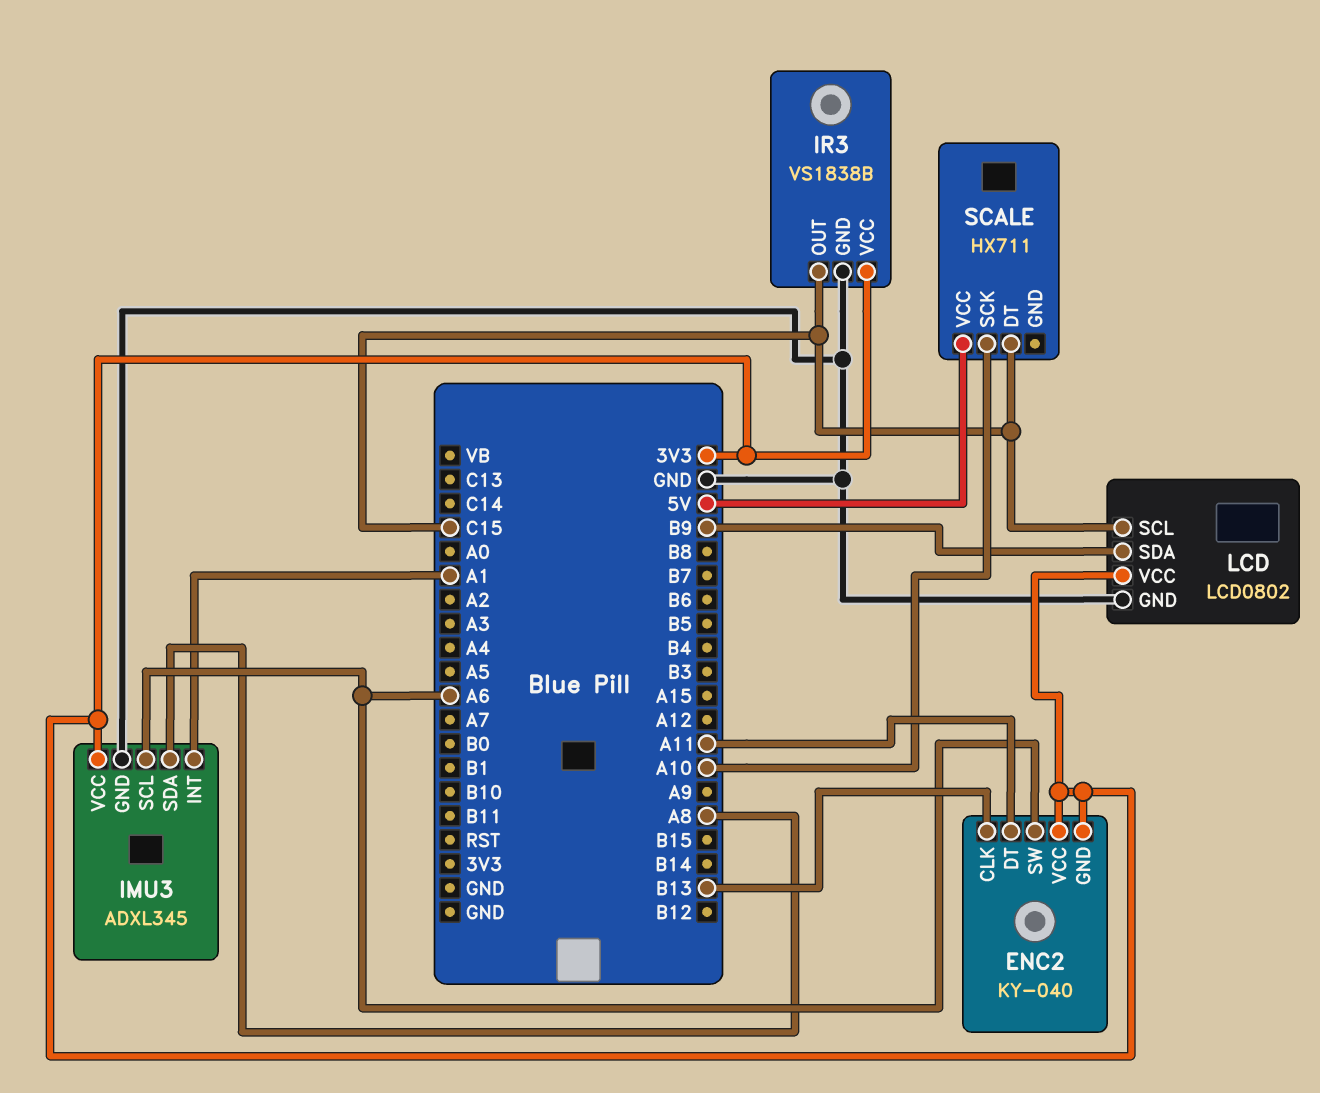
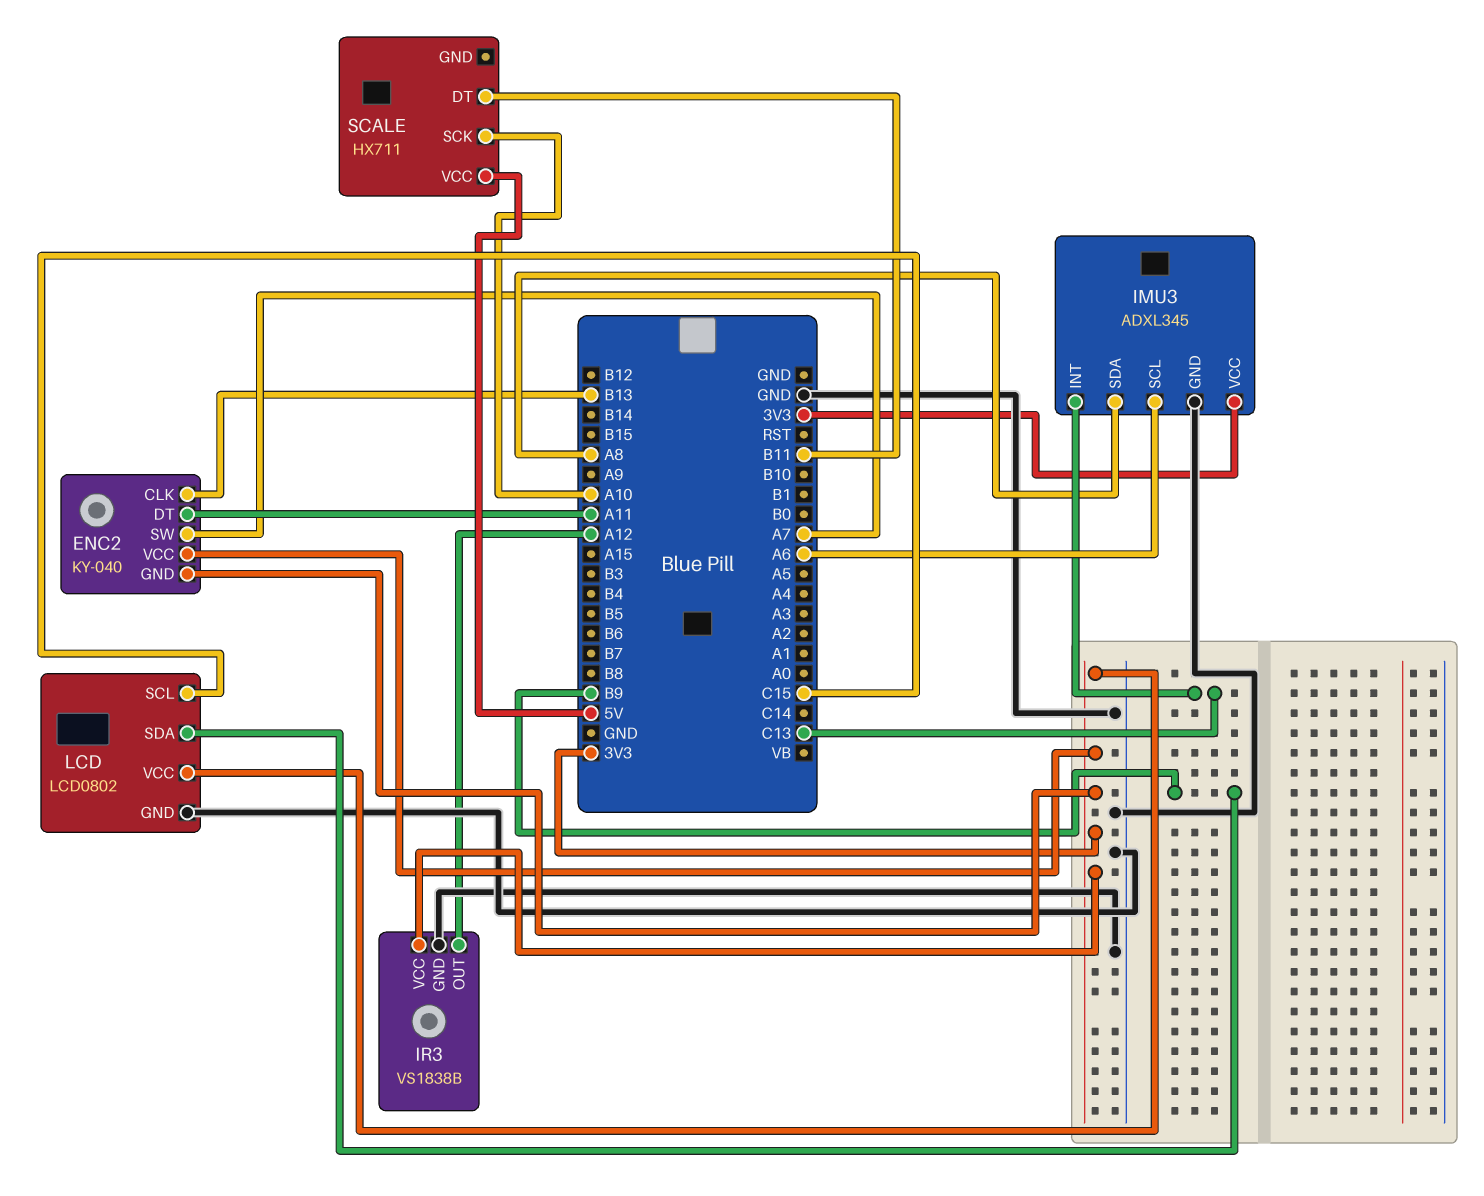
ENC2 pin SW: A6 -> A7
IMU3 pin INT: A1 -> C13
IR3 pin OUT: C15 -> A12
SCALE pin DT: C15 -> B11

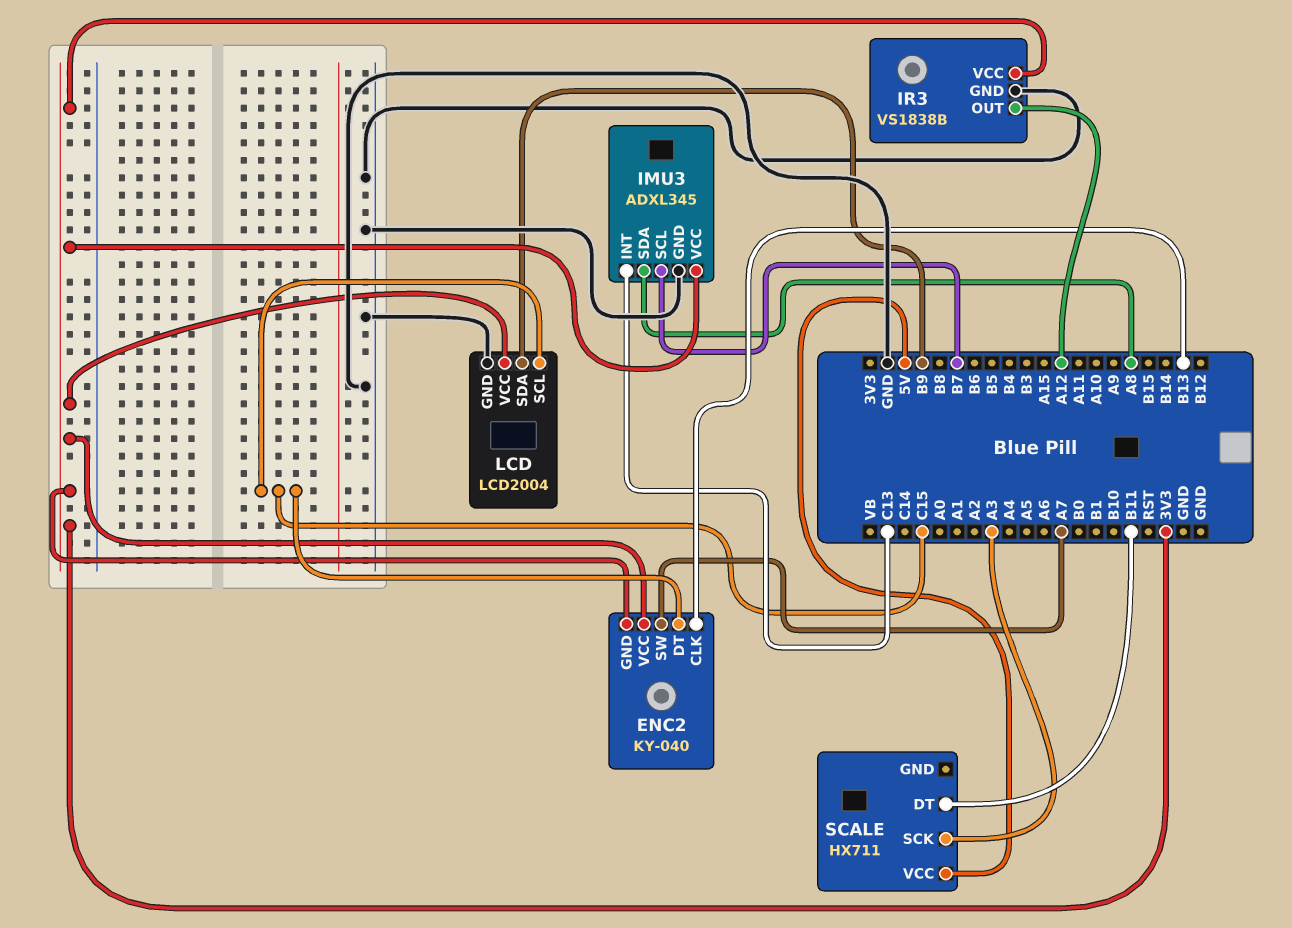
ENC2 pin DT: A11 -> C15
IMU3 pin SCL: A6 -> B7
LCD: LCD0802 -> LCD2004
SCALE pin SCK: A10 -> A3

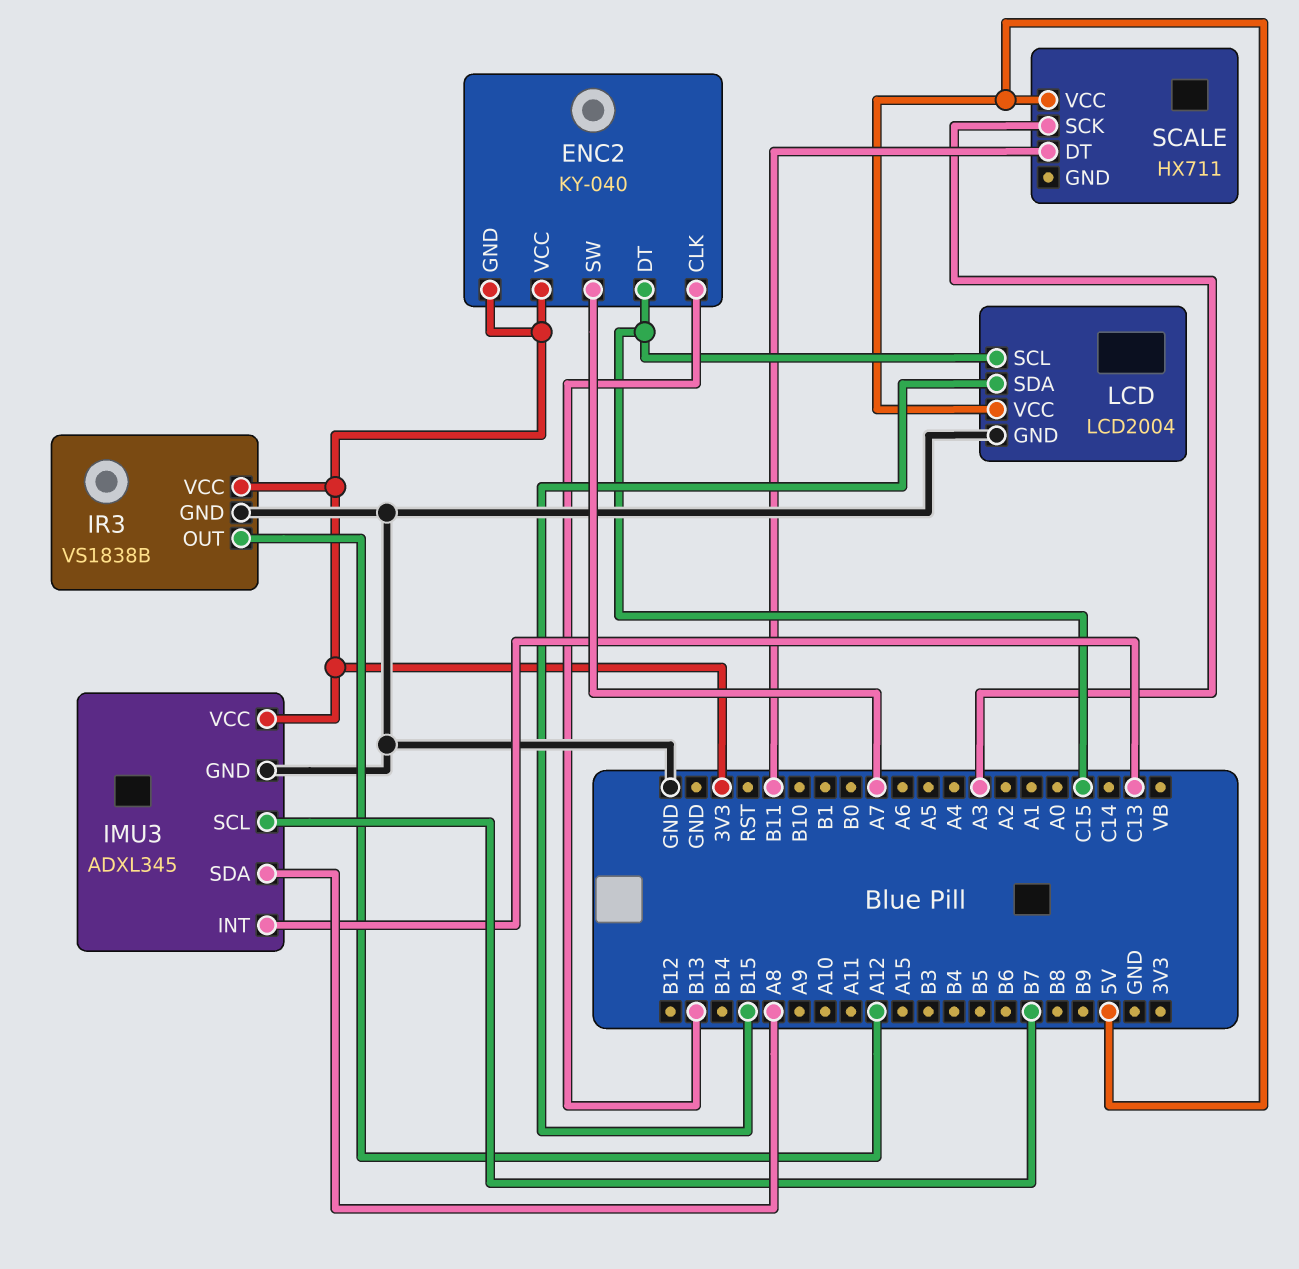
LCD pin SDA: B9 -> B15
LCD pin VCC: 3V3 -> 5V

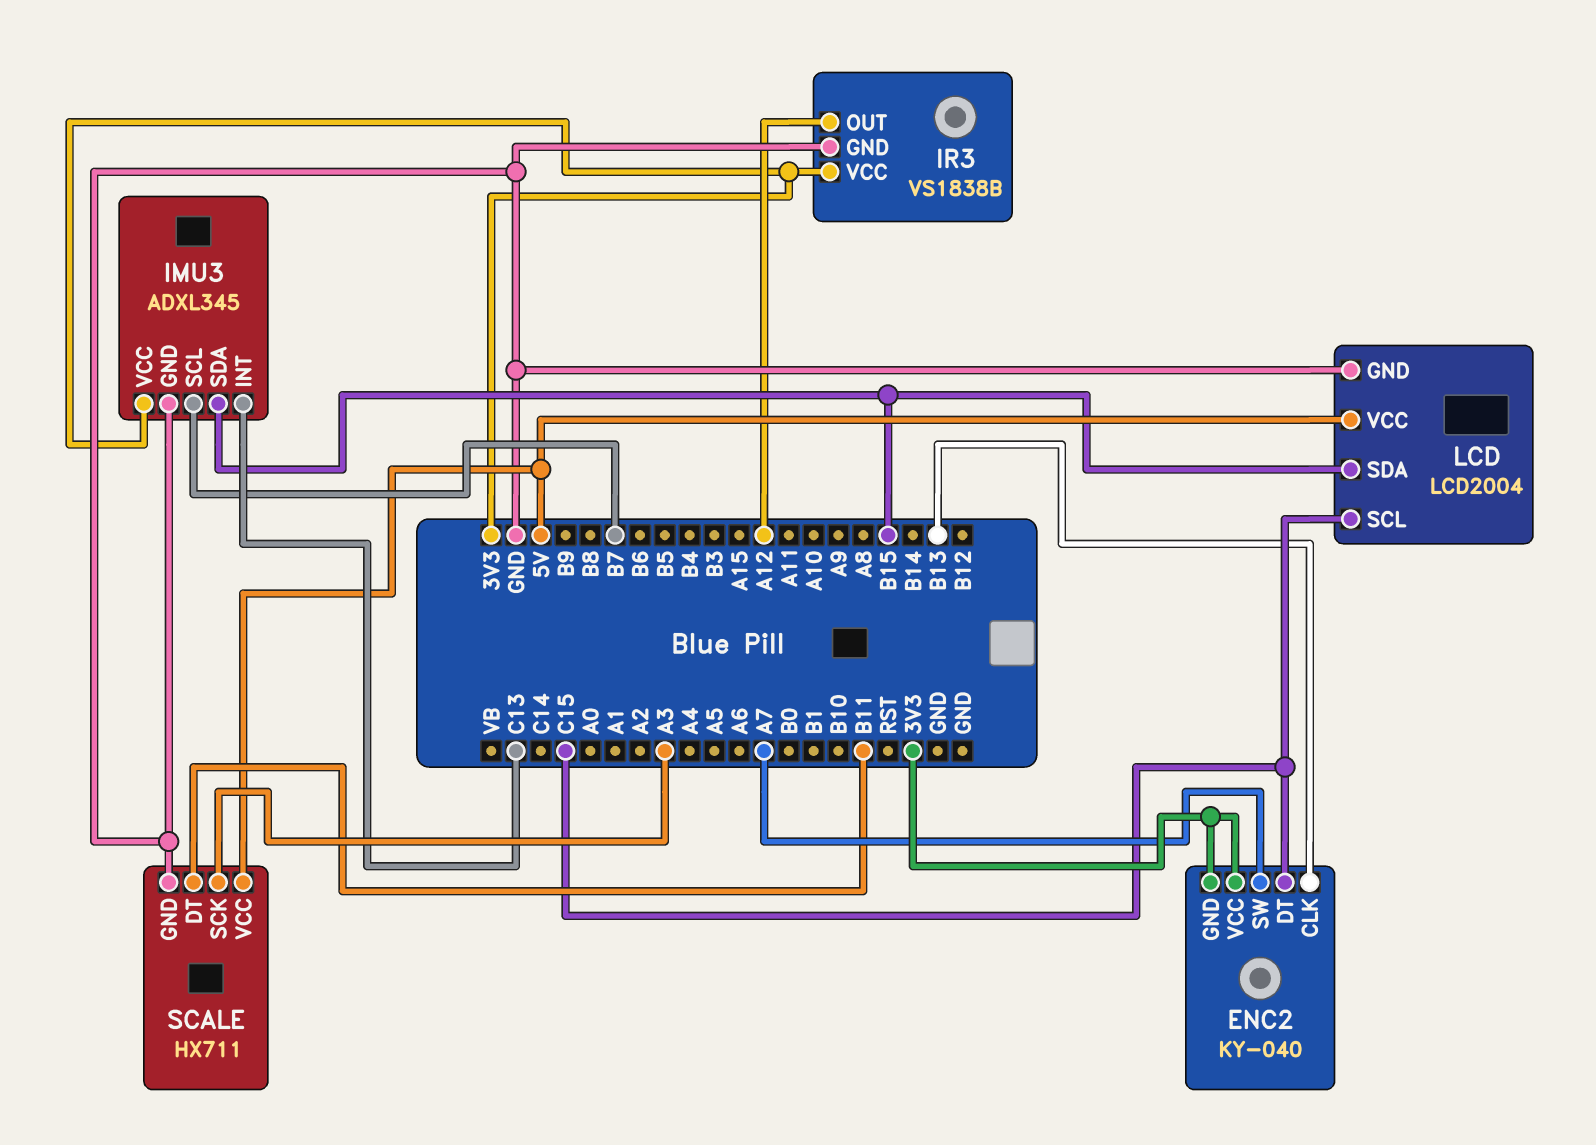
IMU3 pin SDA: A8 -> B15
SCALE pin GND: none -> GND

